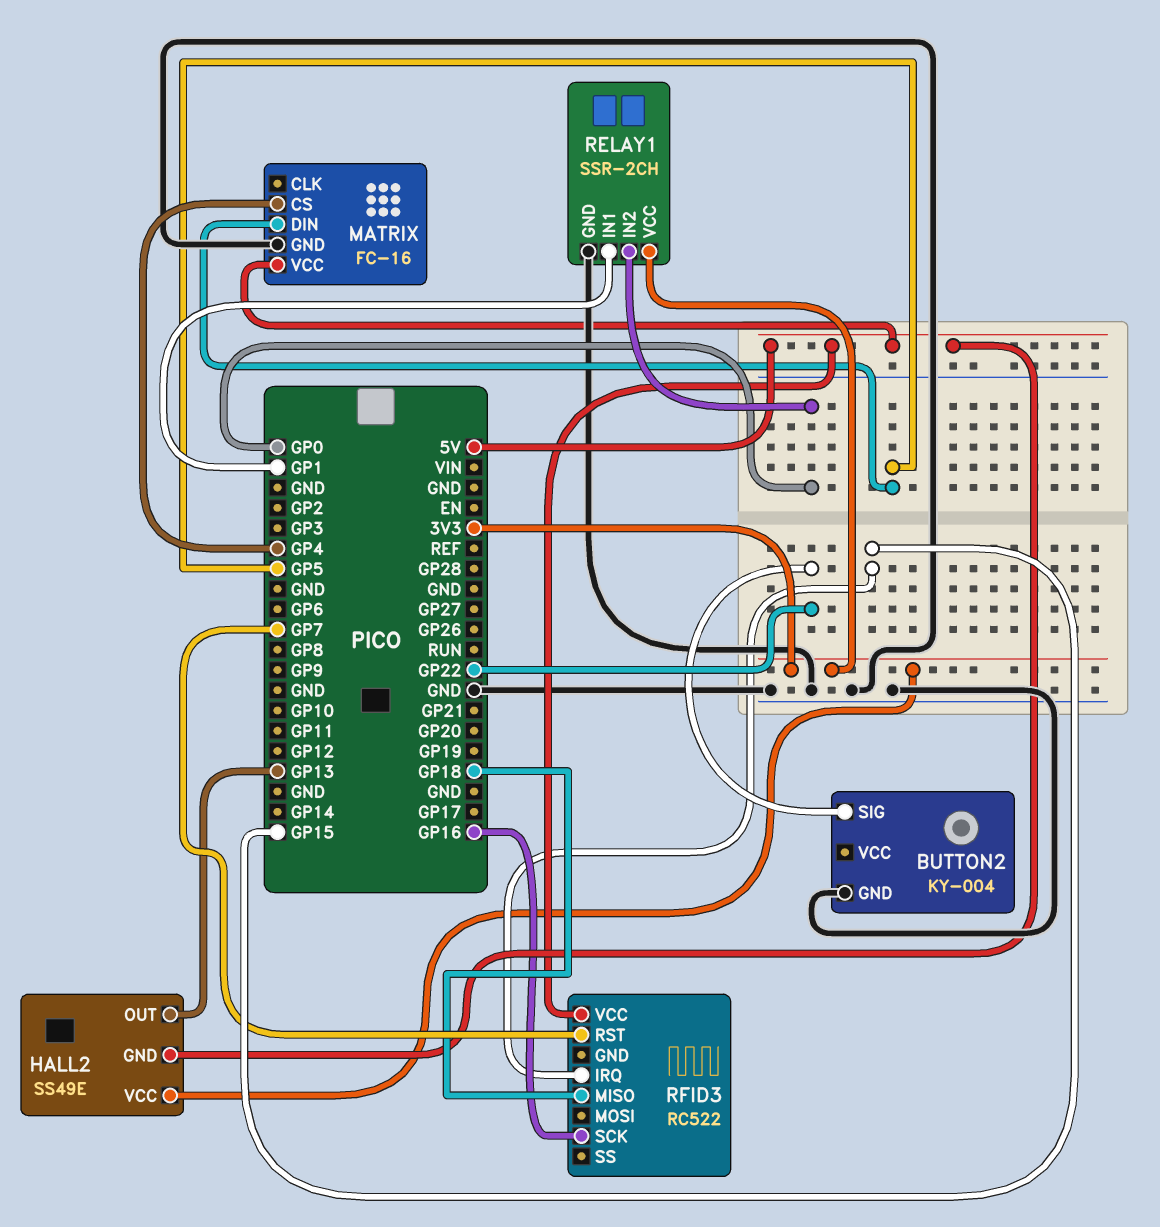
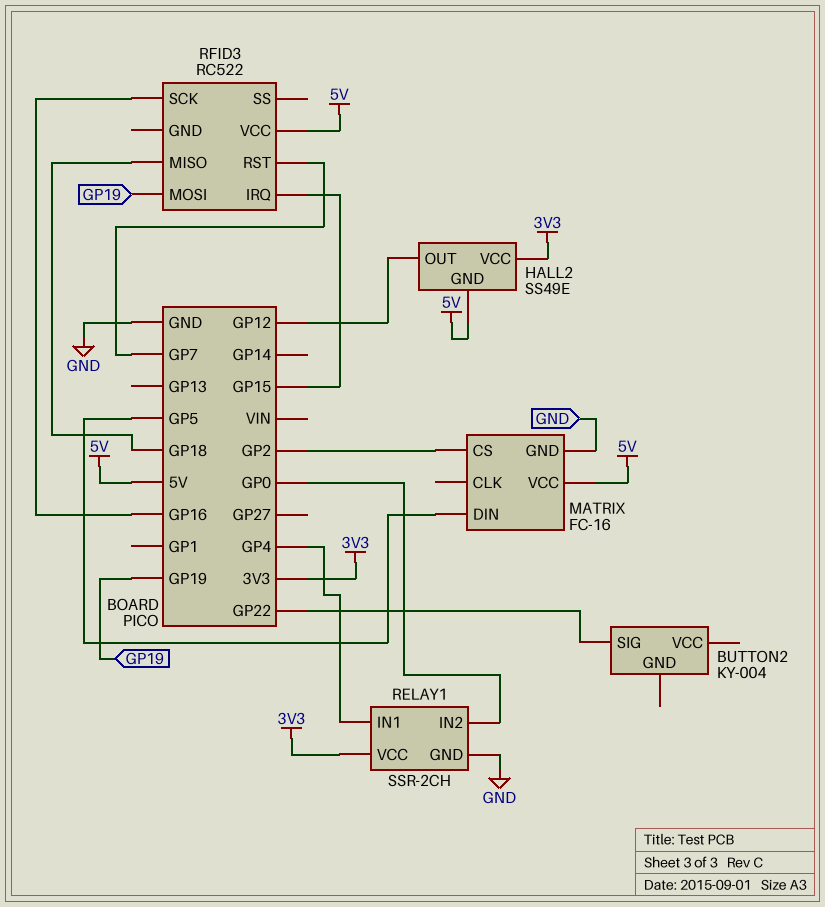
BUTTON2 pin GND: GND -> none
HALL2 pin OUT: GP13 -> GP12
MATRIX pin CS: GP4 -> GP2
RELAY1 pin IN1: GP1 -> GP4
RFID3 pin MOSI: none -> GP19

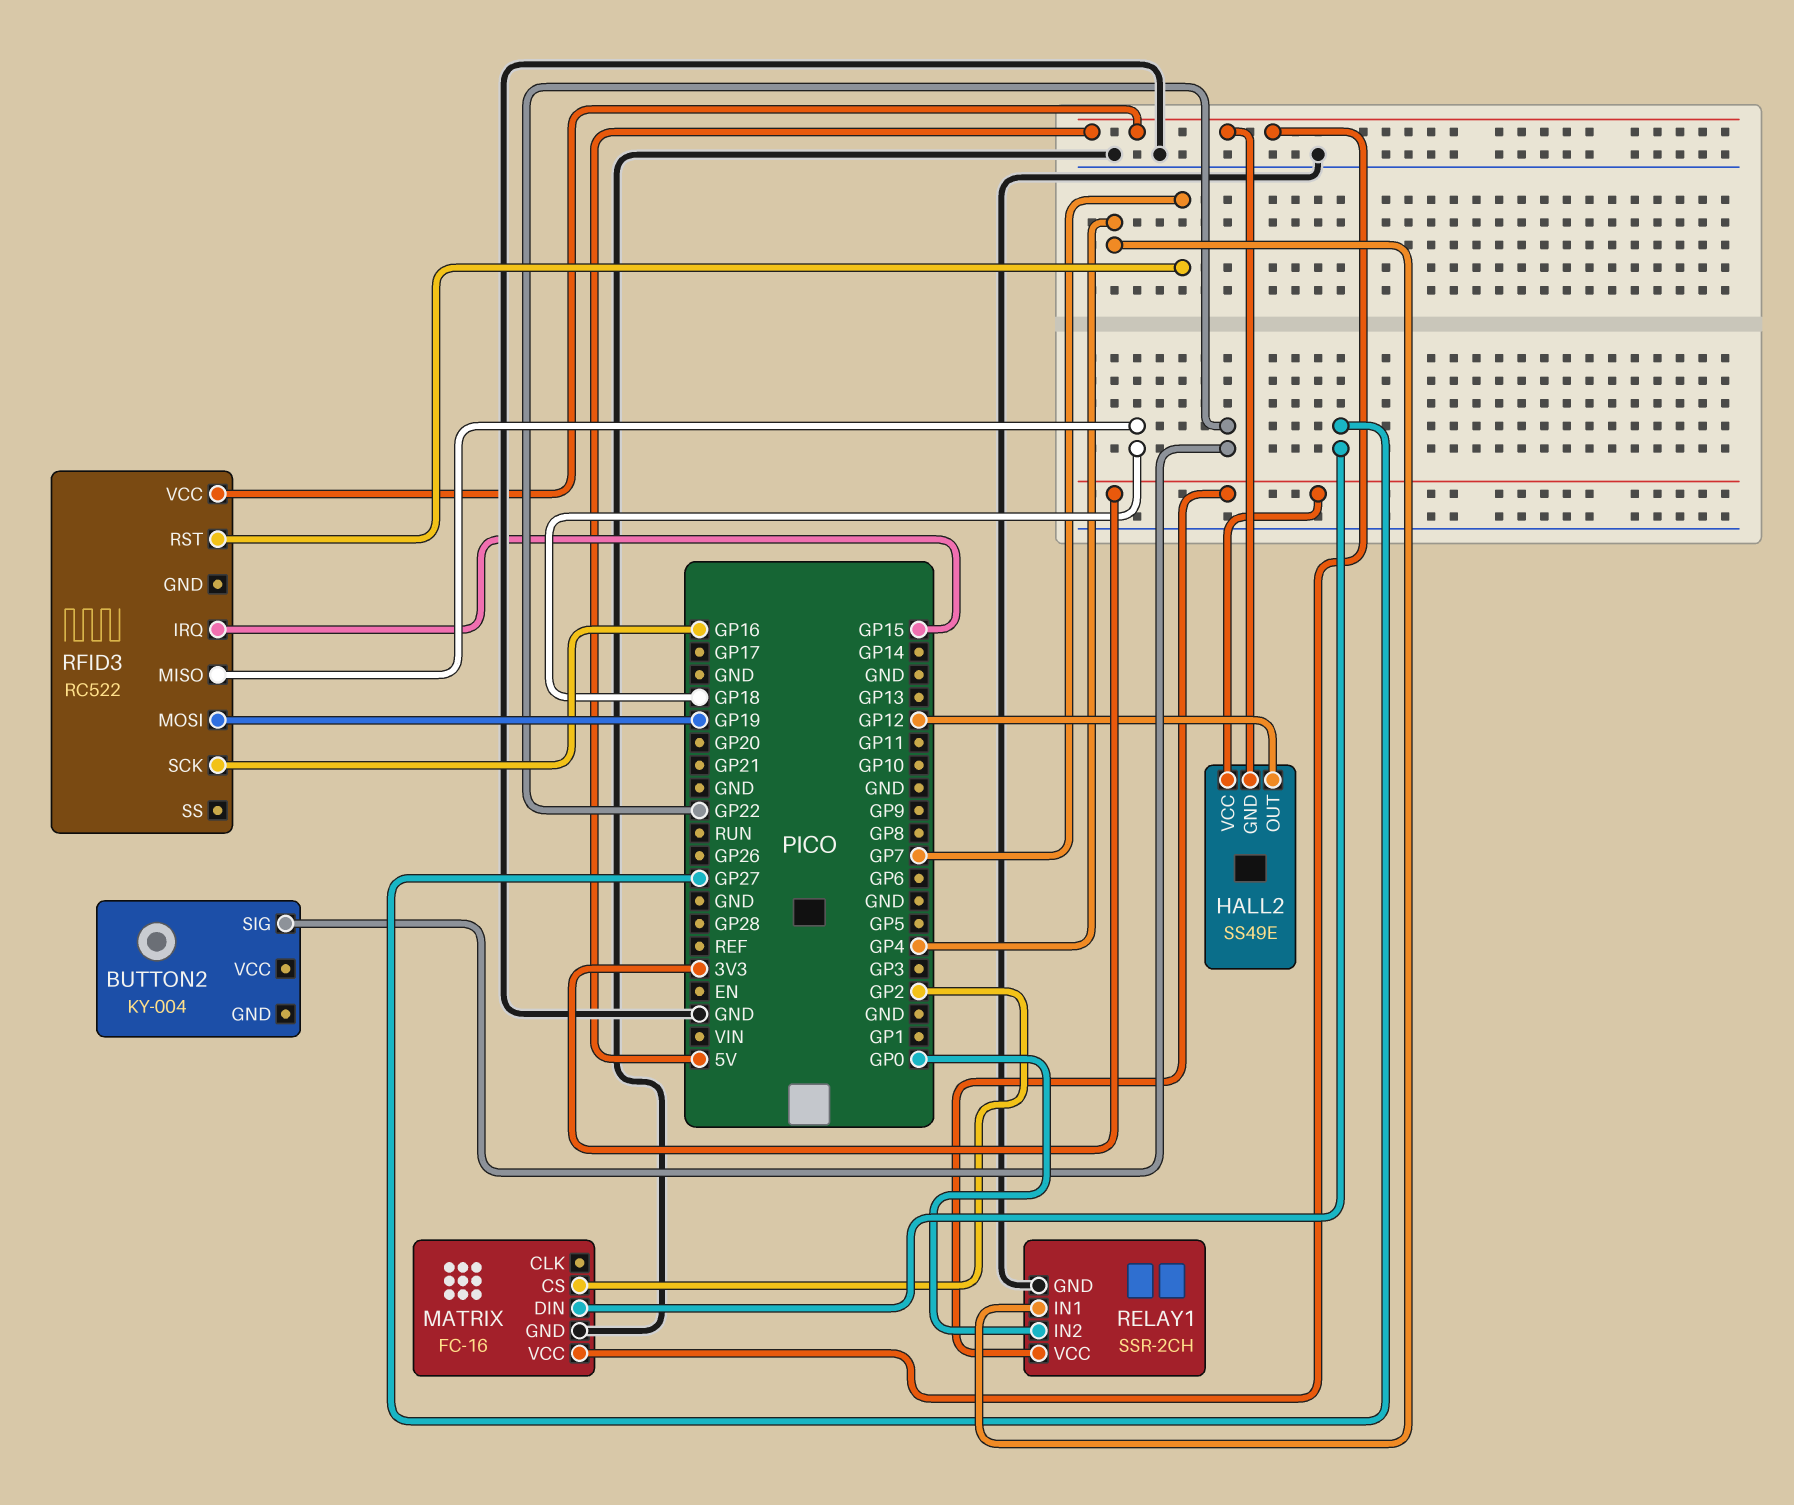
MATRIX pin DIN: GP5 -> GP27

